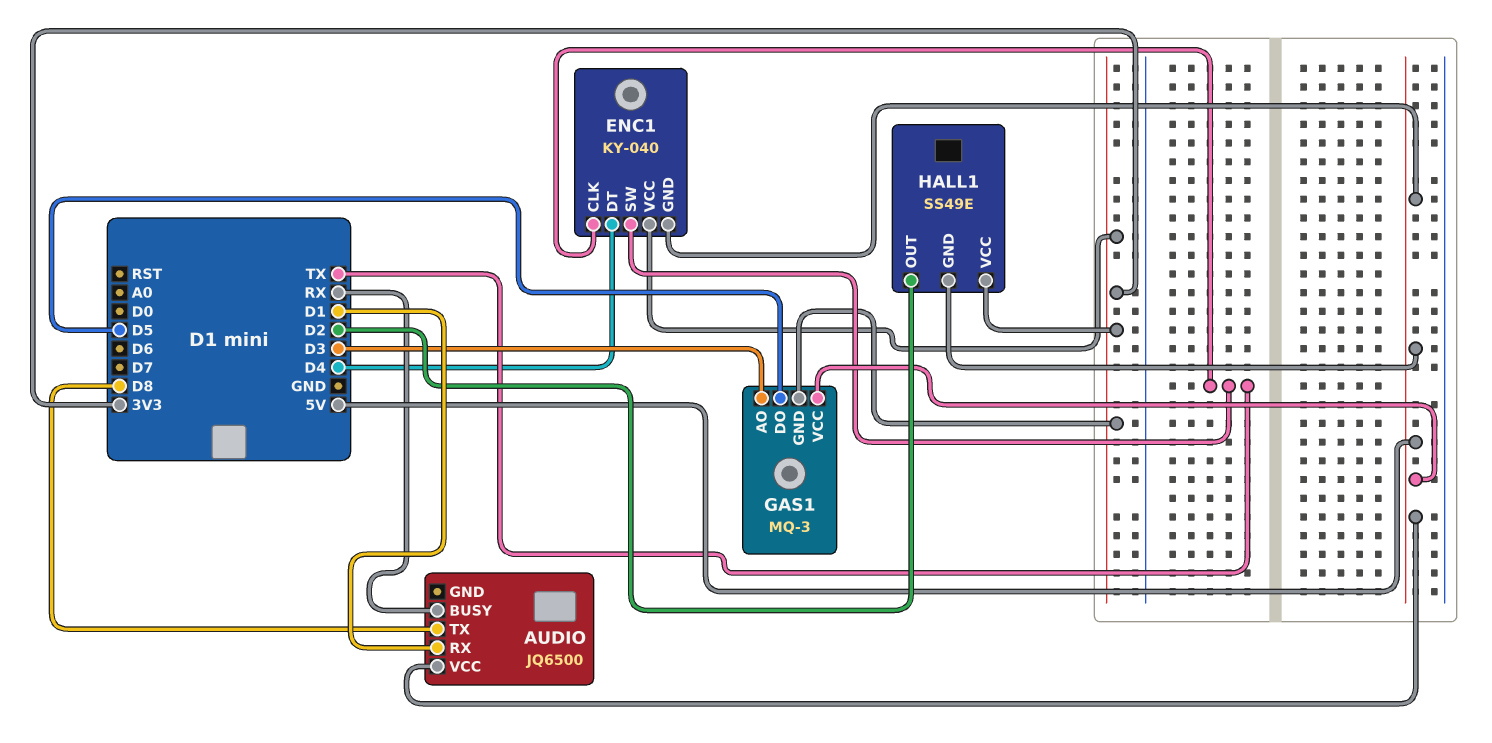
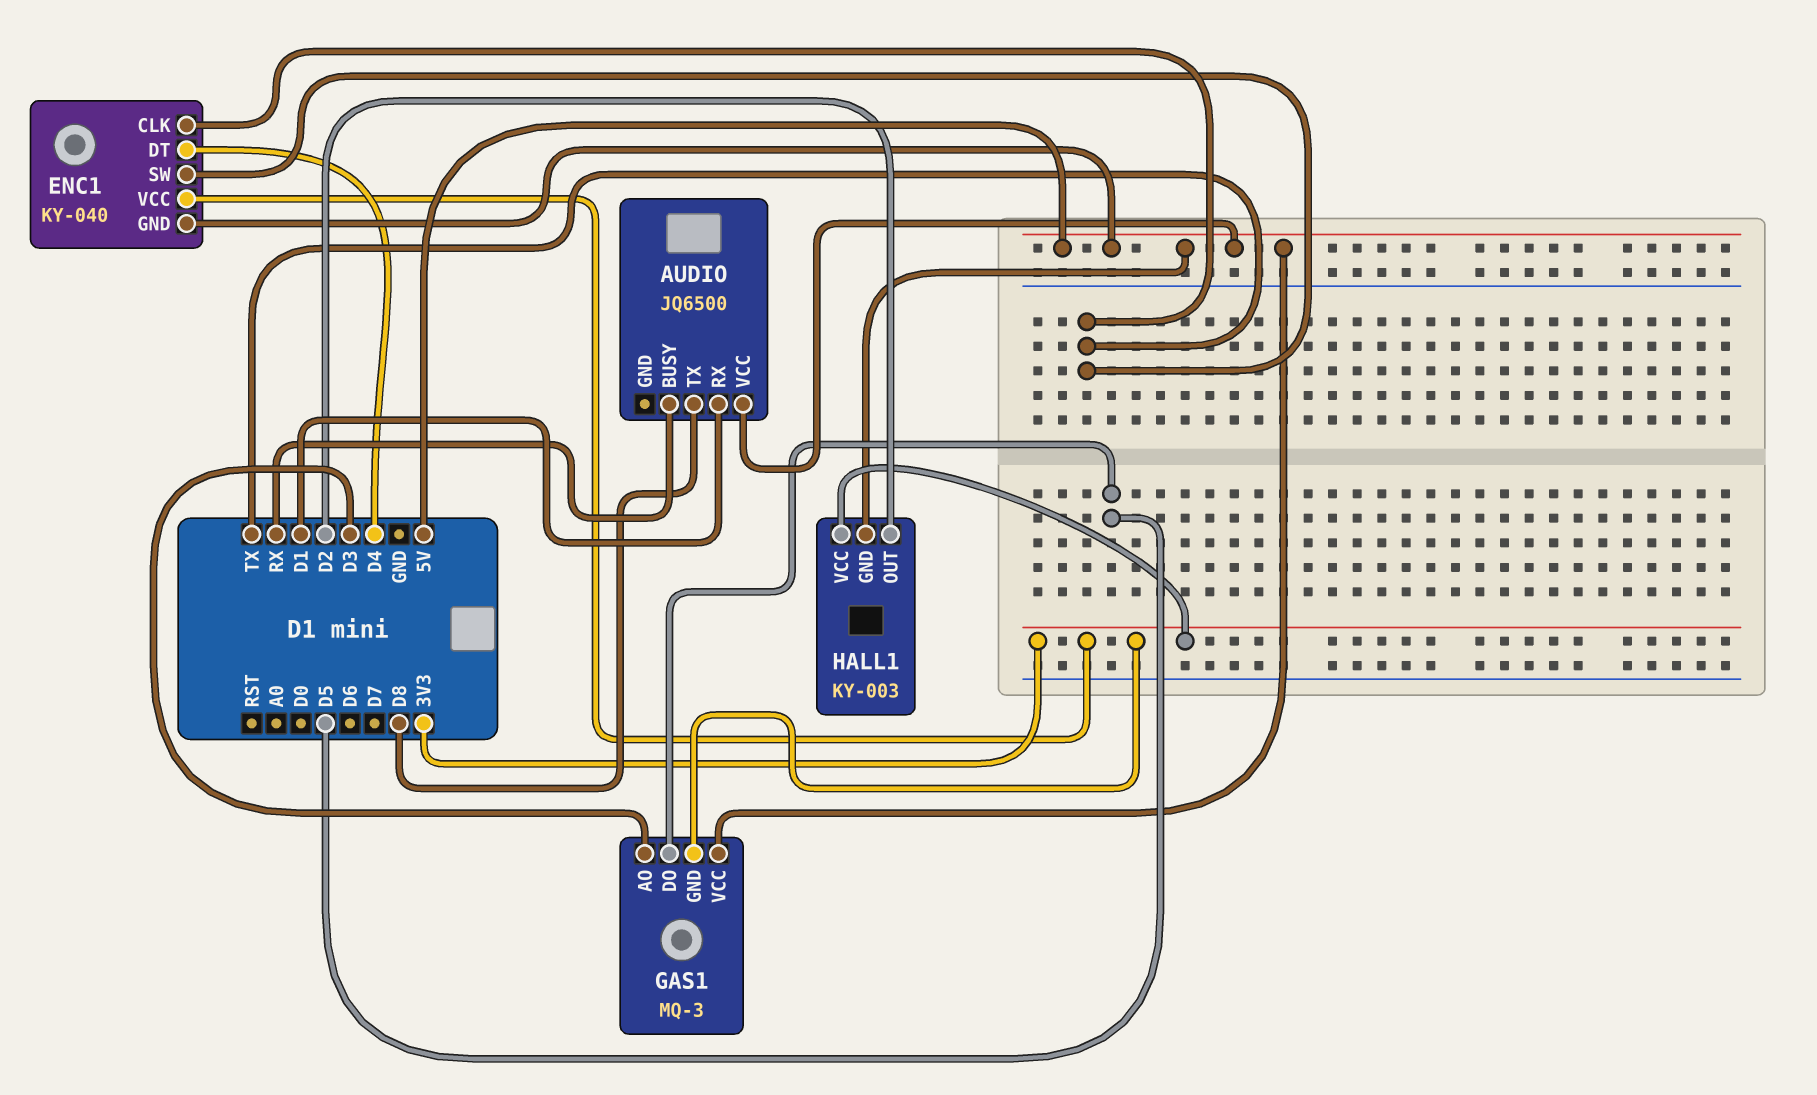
HALL1: SS49E -> KY-003

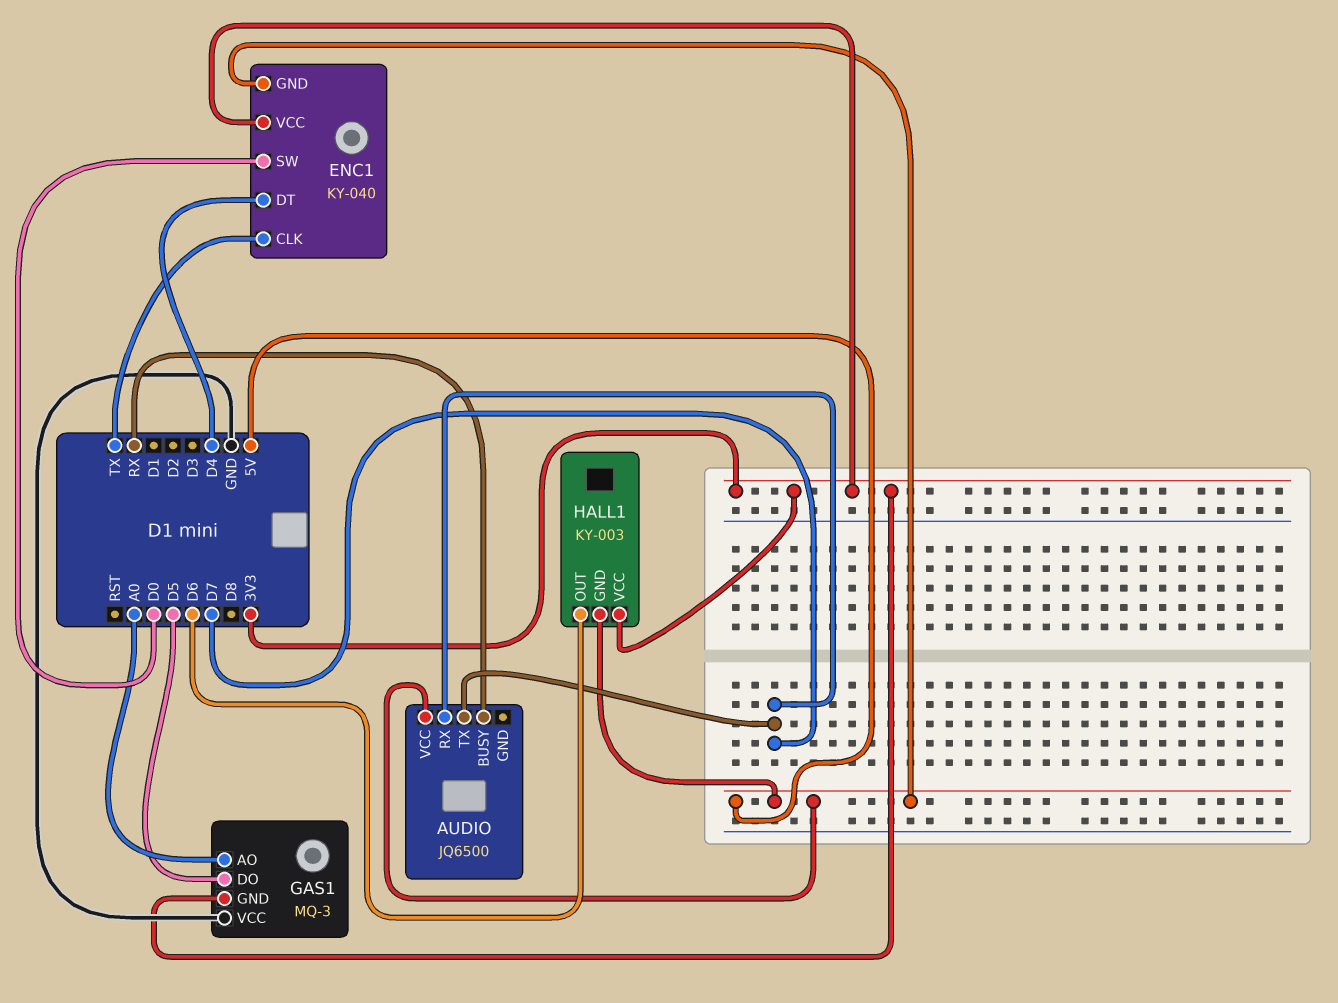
AUDIO pin RX: D1 -> D7
AUDIO pin TX: D8 -> D7
ENC1 pin SW: TX -> D0
GAS1 pin AO: D3 -> A0
GAS1 pin VCC: 5V -> GND
HALL1 pin OUT: D2 -> D6

